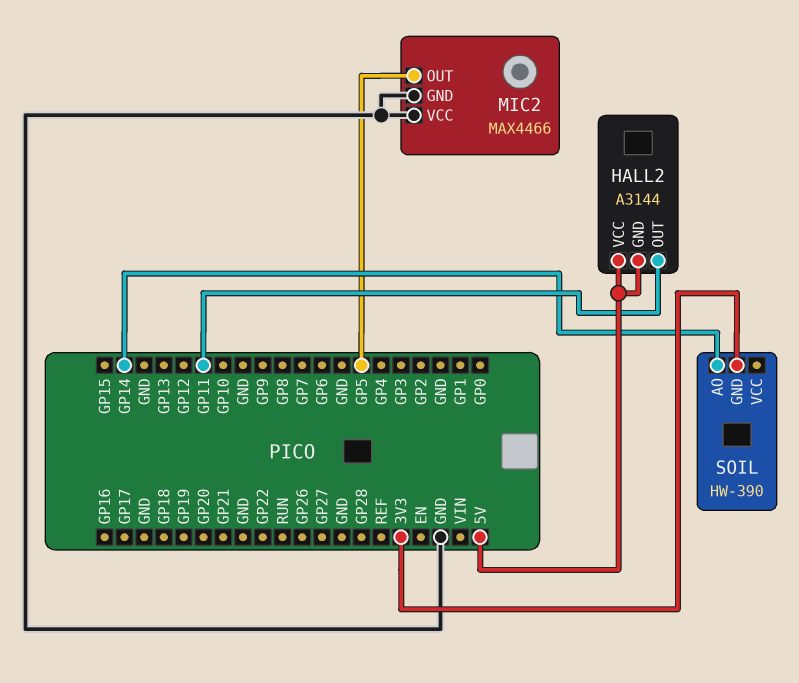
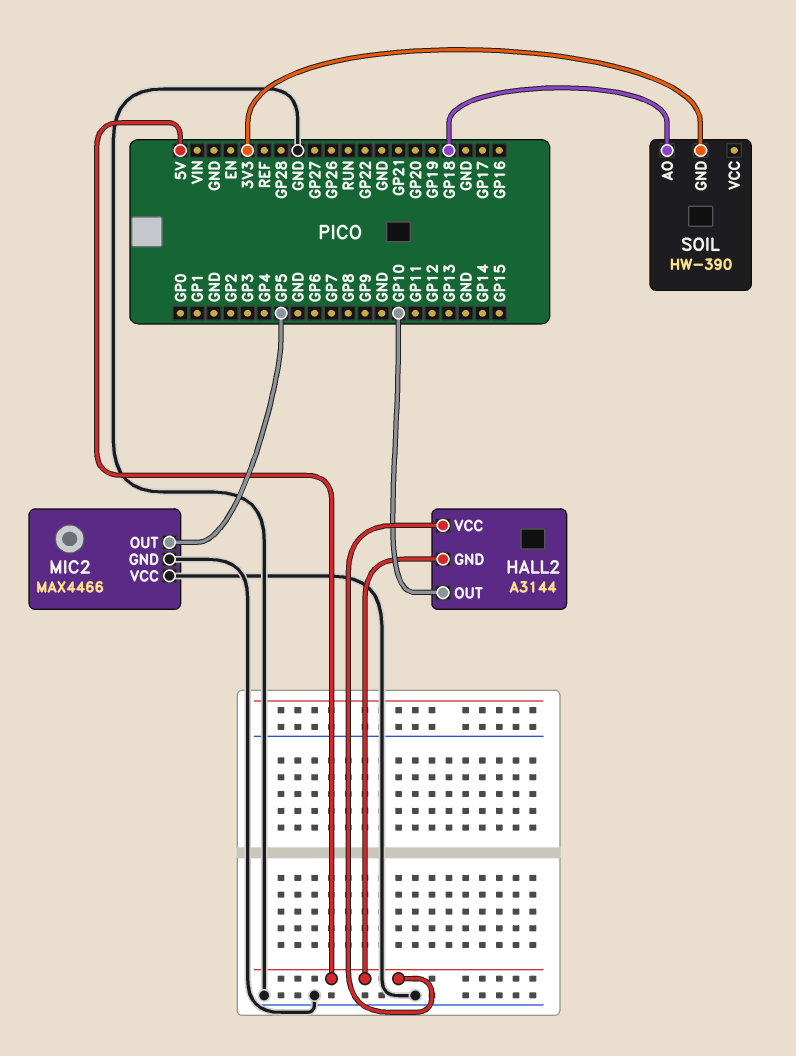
HALL2 pin OUT: GP11 -> GP10
SOIL pin AO: GP14 -> GP18

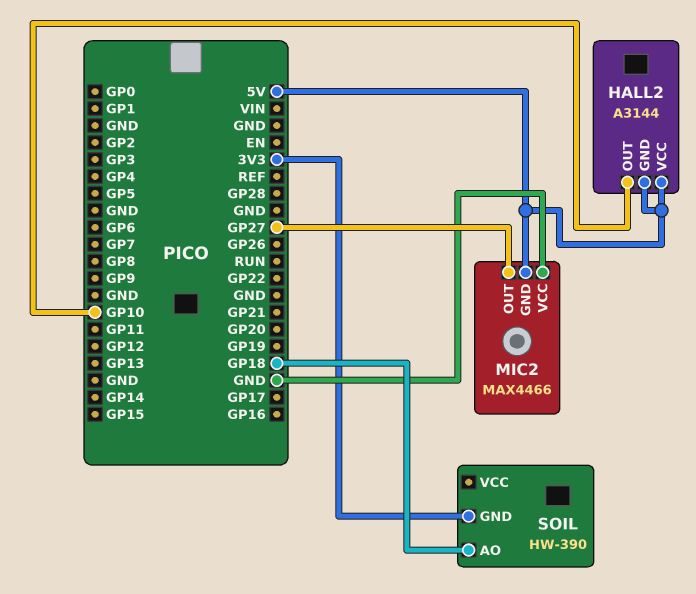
MIC2 pin GND: GND -> 5V
MIC2 pin OUT: GP5 -> GP27

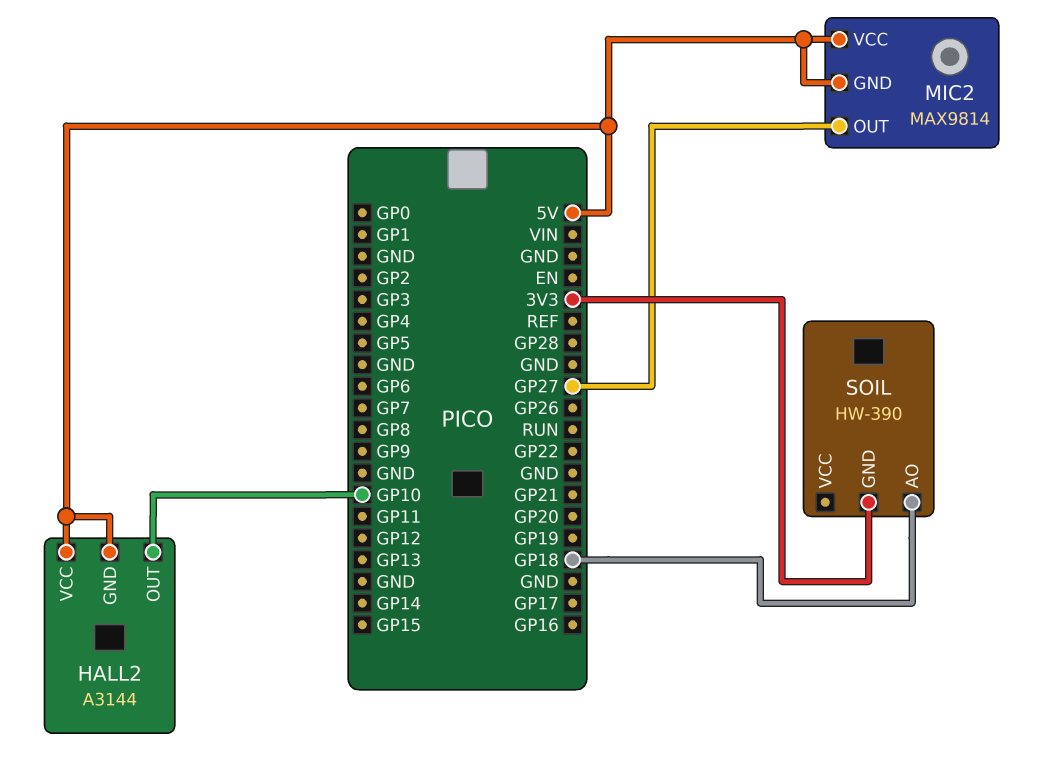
MIC2: MAX4466 -> MAX9814
MIC2 pin VCC: GND -> 5V

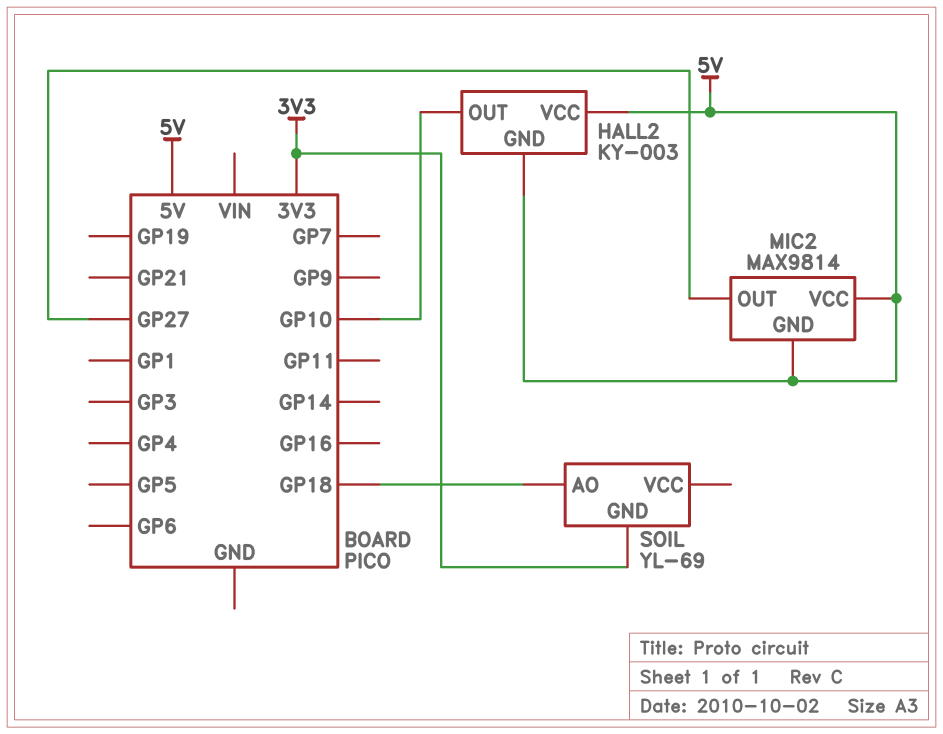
HALL2: A3144 -> KY-003
SOIL: HW-390 -> YL-69

